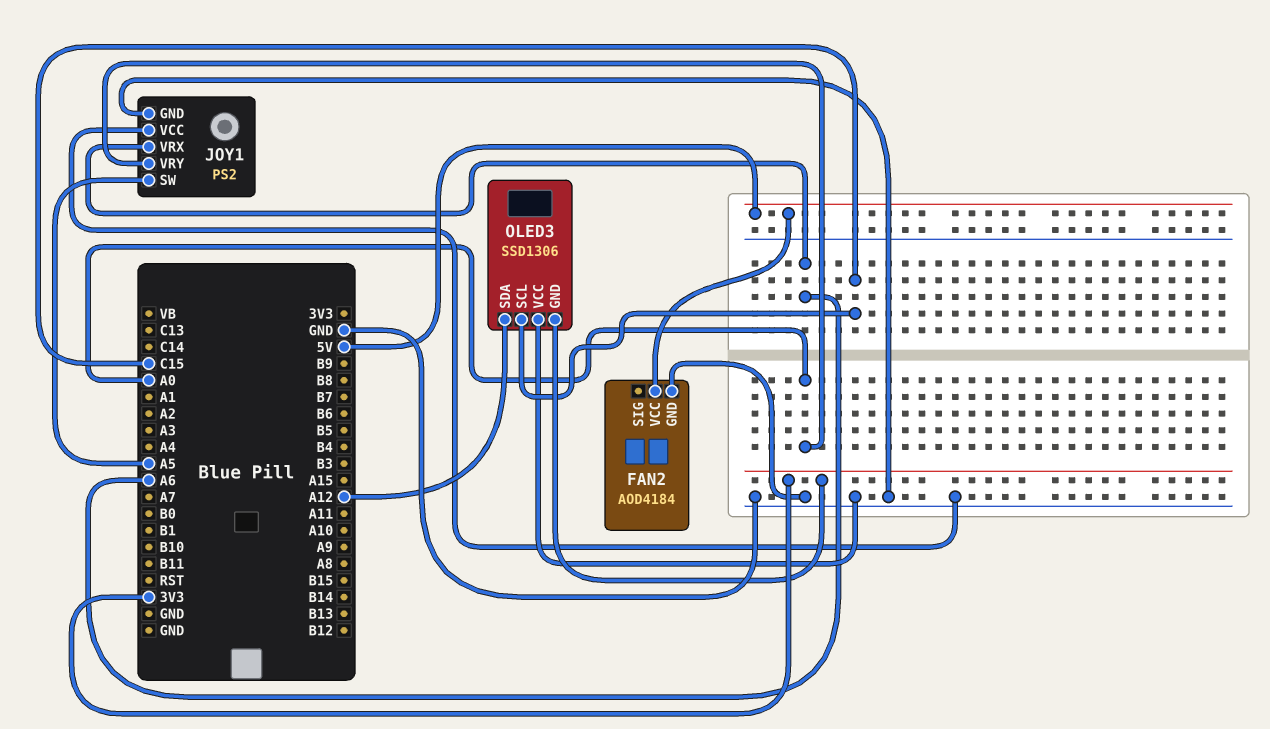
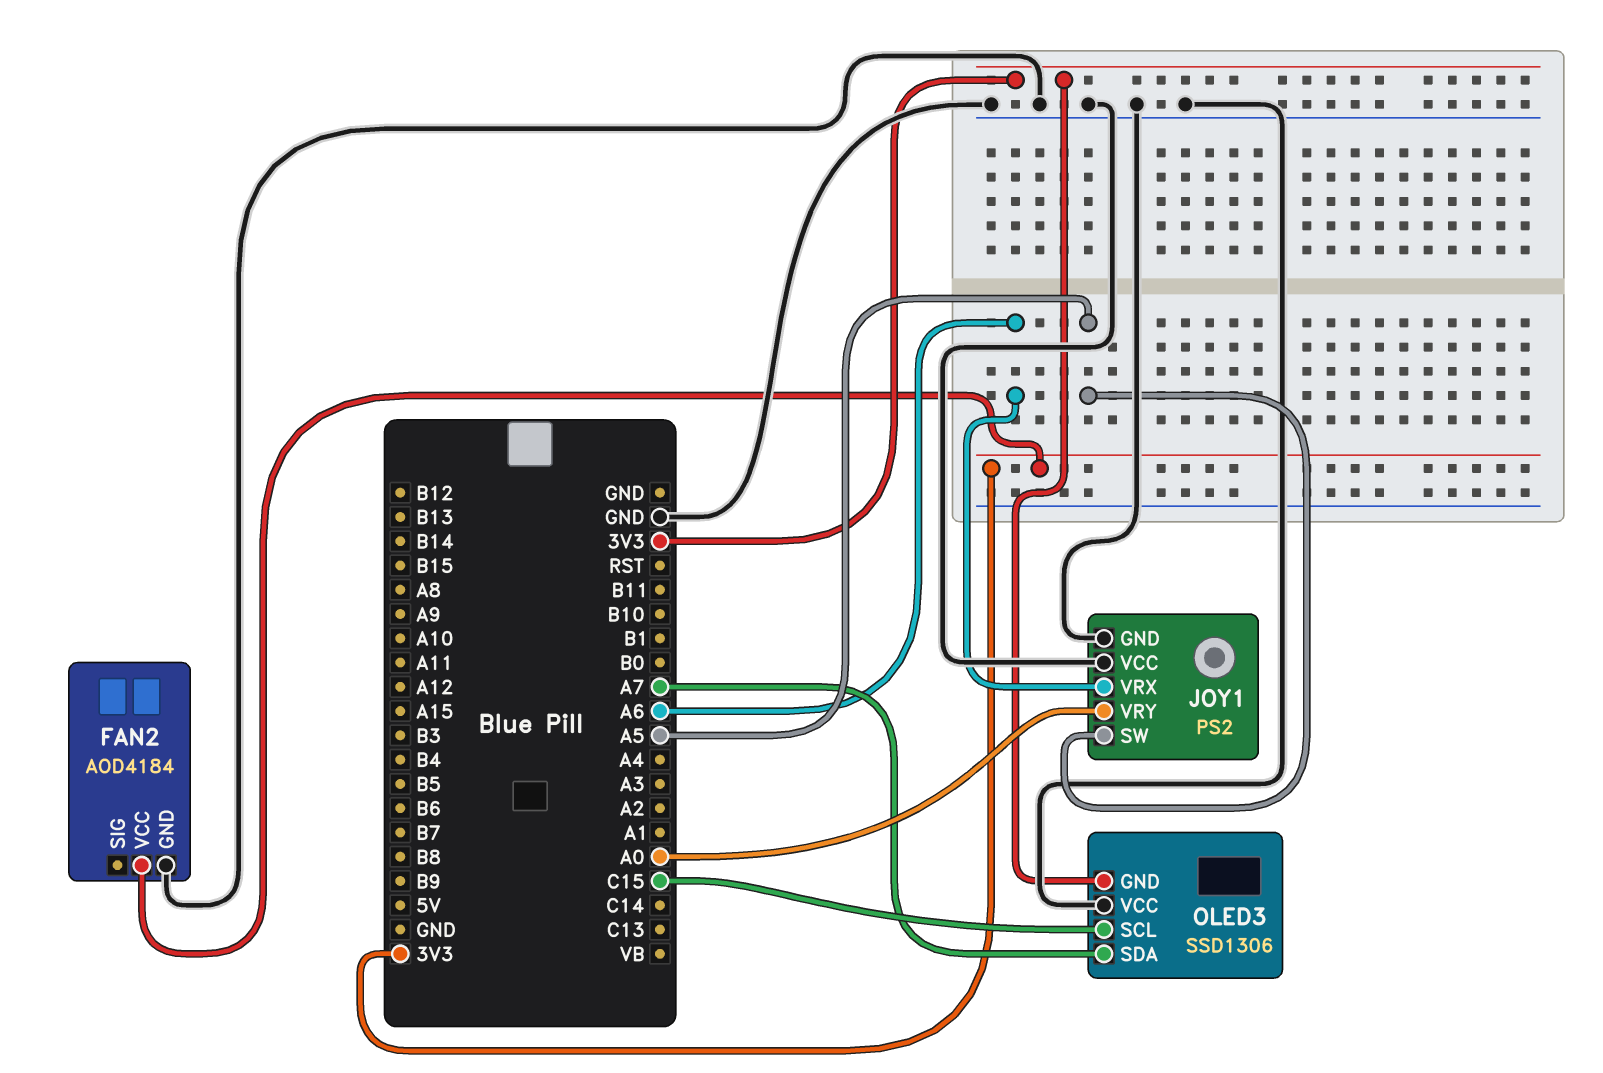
FAN2 pin VCC: 5V -> 3V3
OLED3 pin SDA: A12 -> A7

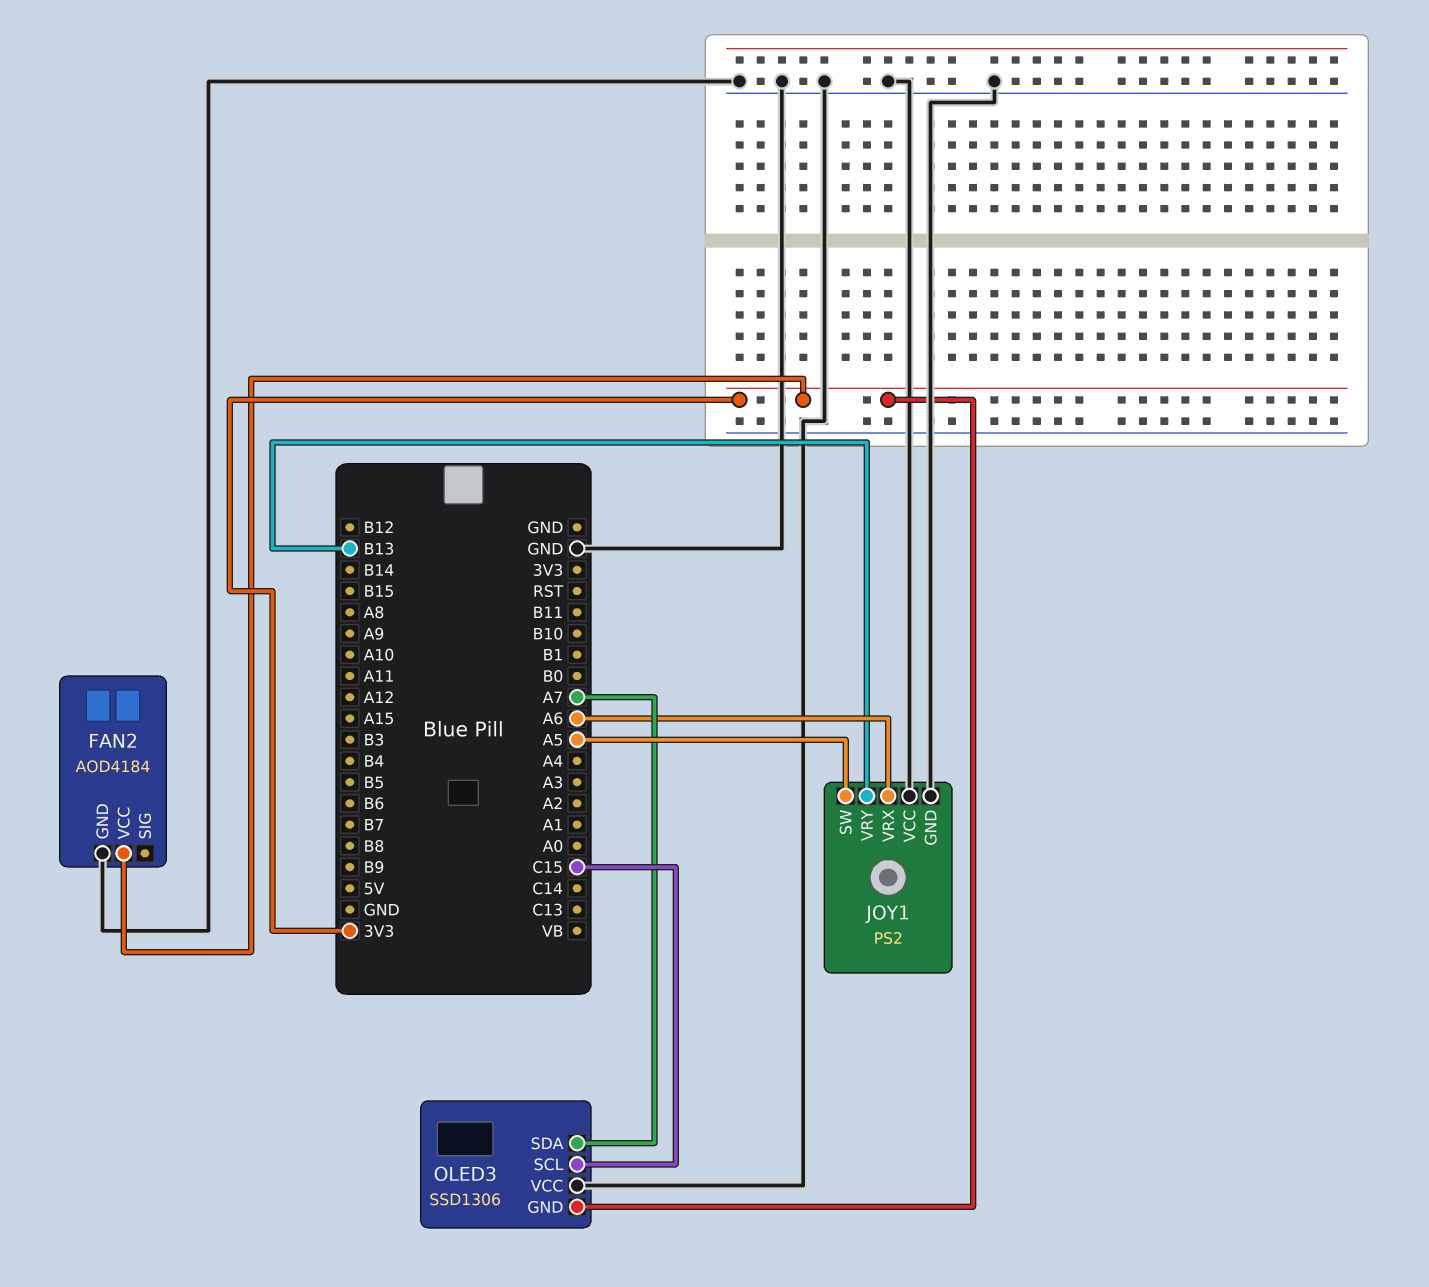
JOY1 pin VRY: A0 -> B13

